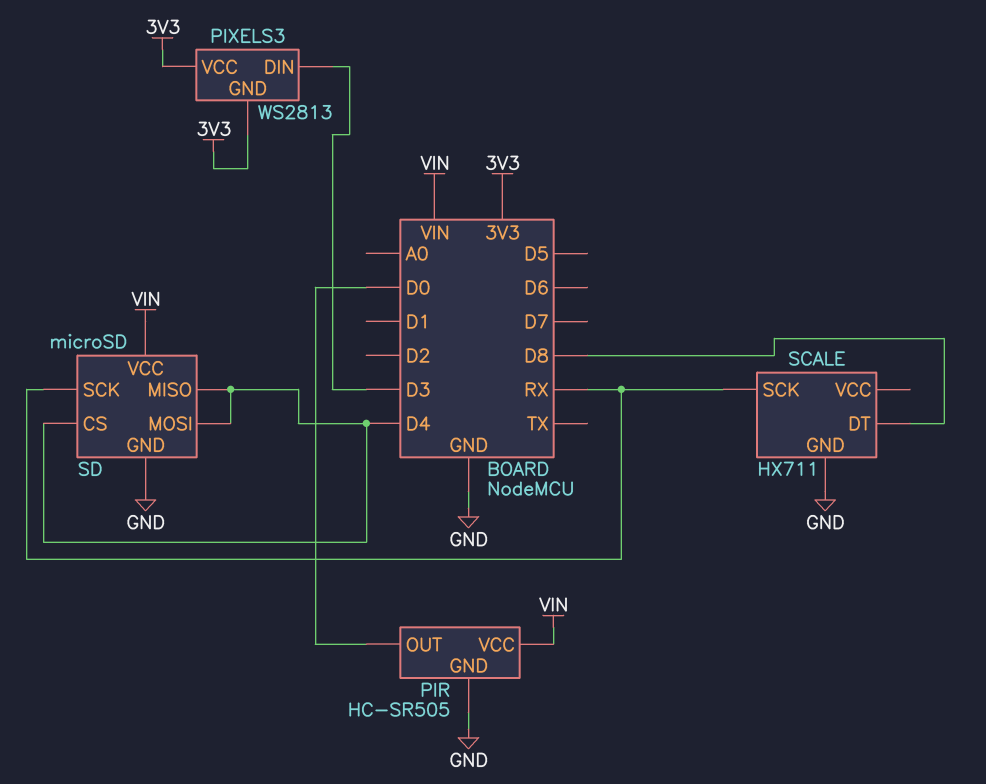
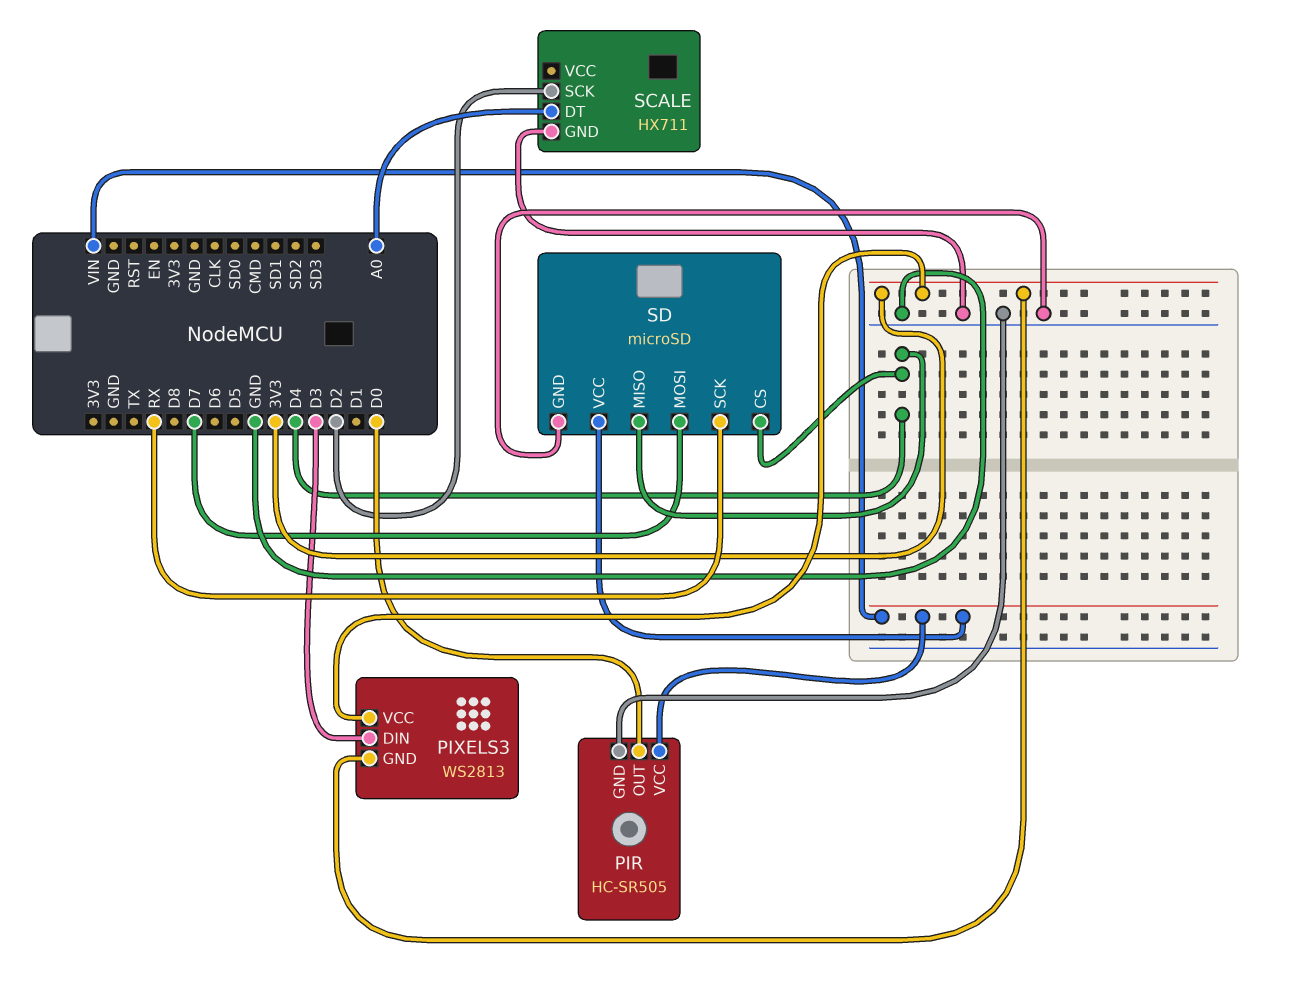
SCALE pin DT: D8 -> A0
SCALE pin SCK: RX -> D2
SD pin MOSI: D4 -> D7

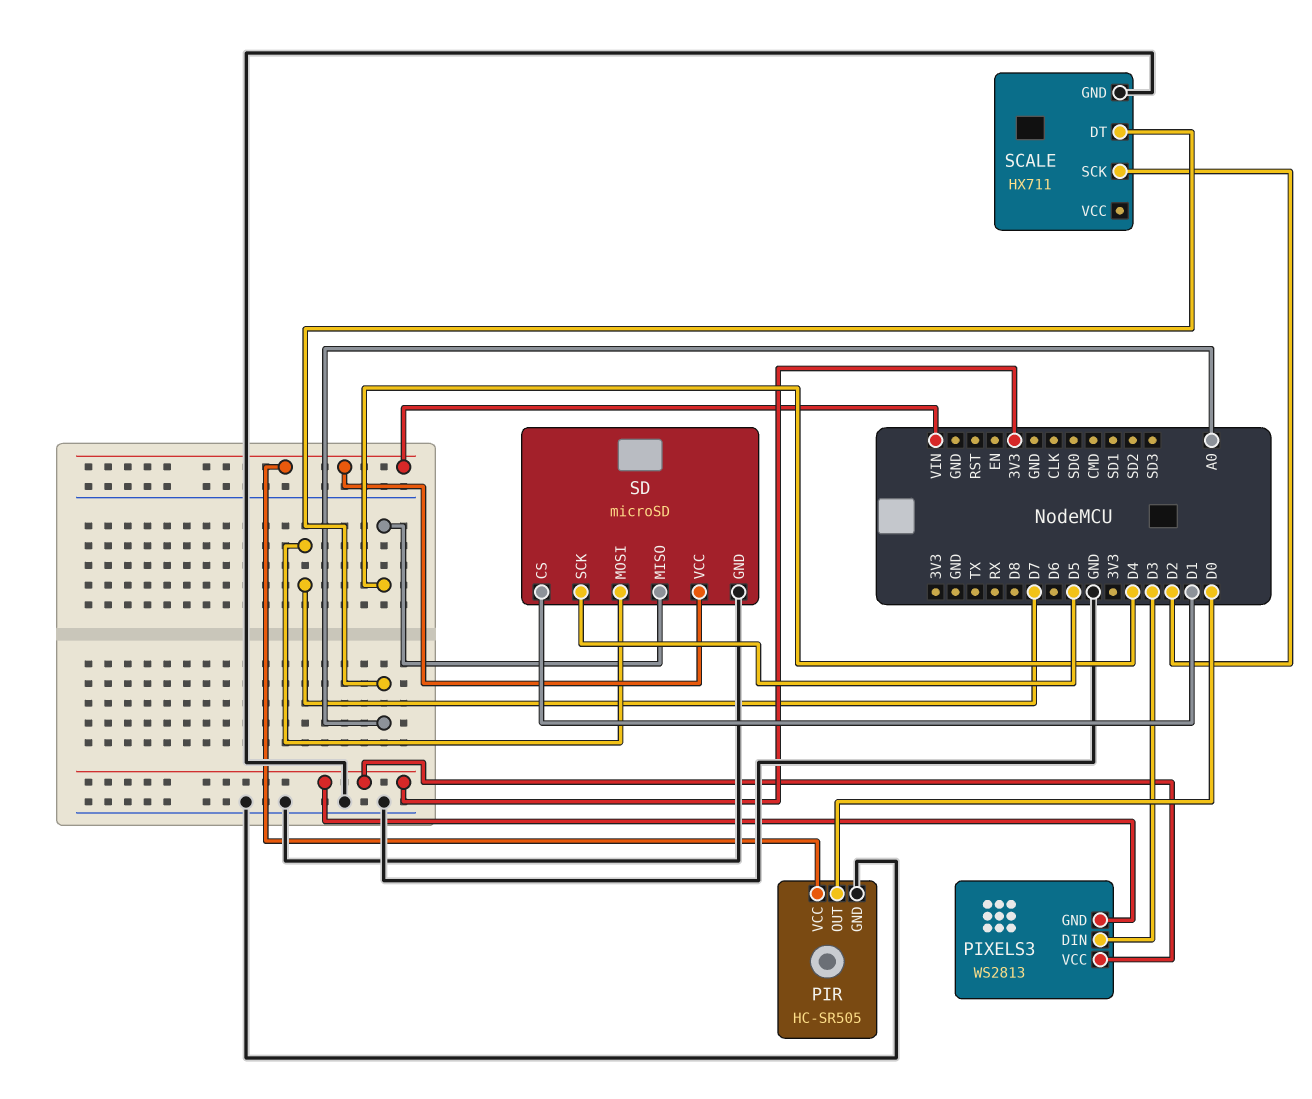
SD pin CS: D4 -> D1
SD pin SCK: RX -> D5

